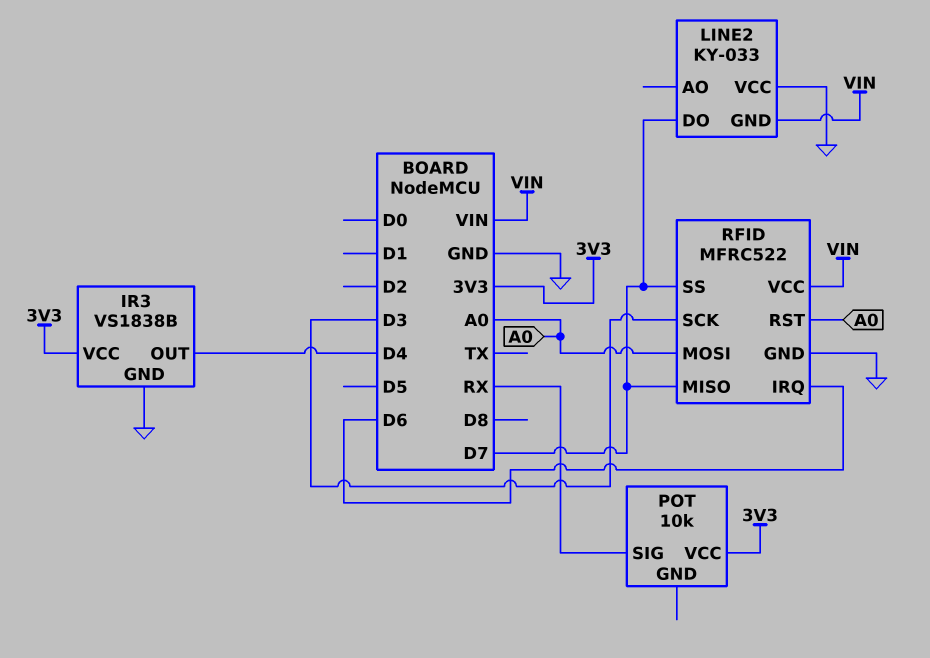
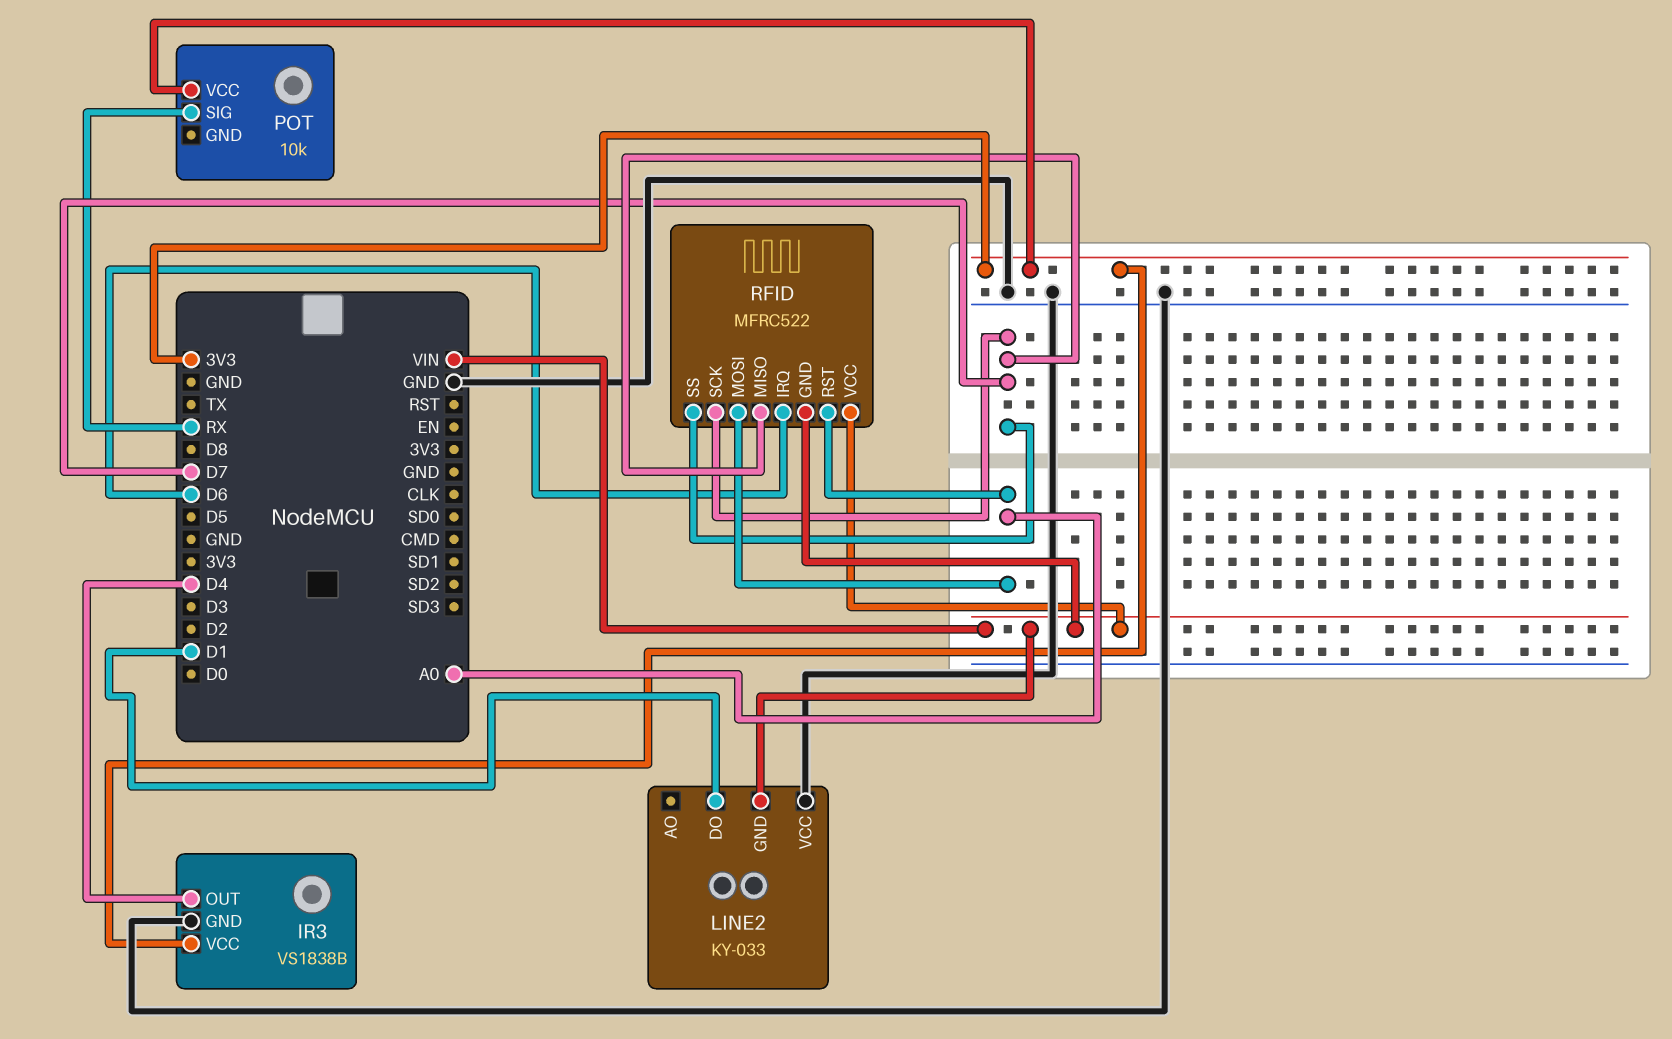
LINE2 pin DO: D7 -> D1
RFID pin GND: GND -> VIN
RFID pin SCK: D3 -> D7

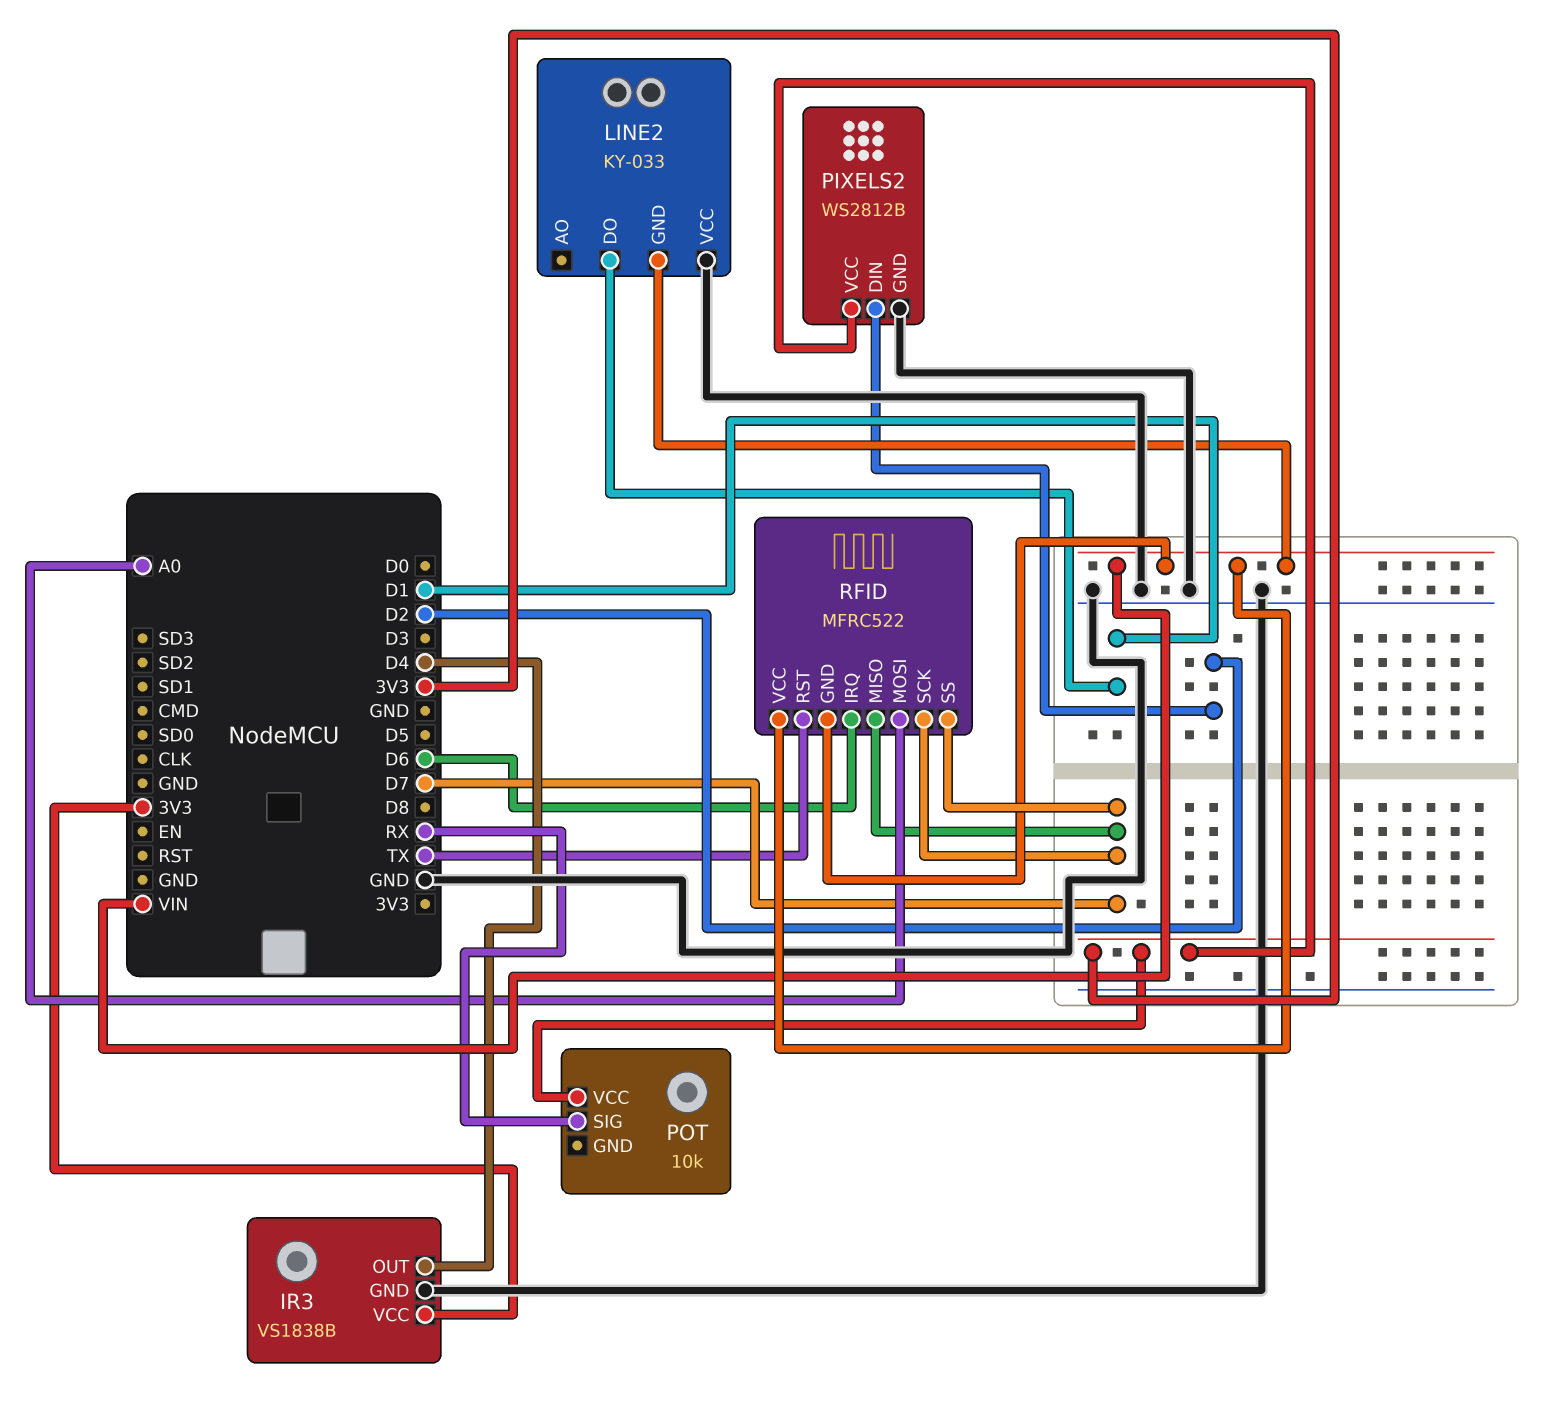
PIXELS2: none -> WS2812B
PIXELS2 pin DIN: none -> D2
PIXELS2 pin GND: none -> GND
PIXELS2 pin VCC: none -> 3V3
RFID pin RST: A0 -> TX

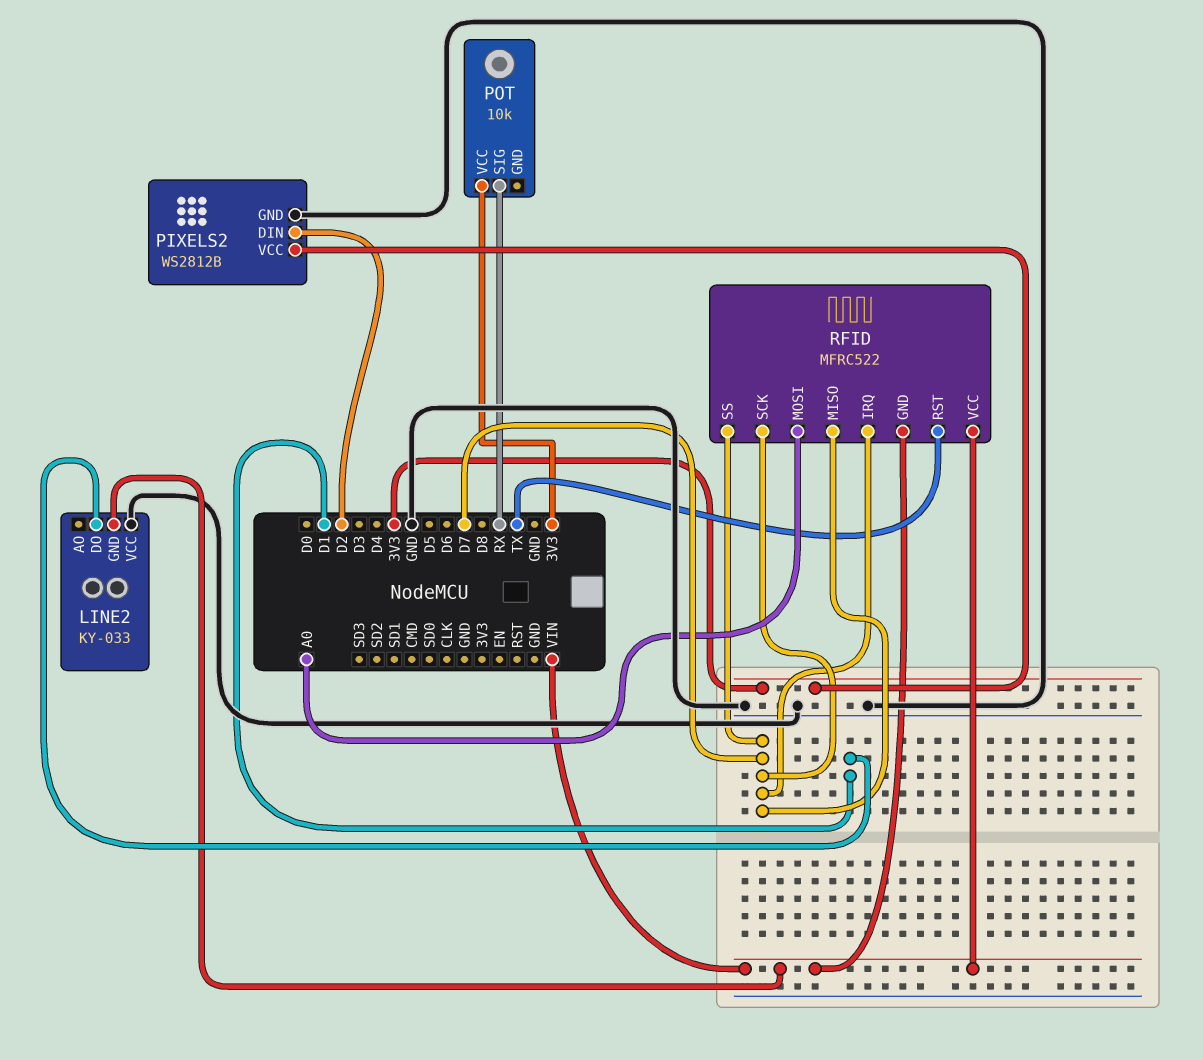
IR3: VS1838B -> none
IR3 pin GND: GND -> none
IR3 pin OUT: D4 -> none
IR3 pin VCC: 3V3 -> none
RFID pin IRQ: D6 -> D7

